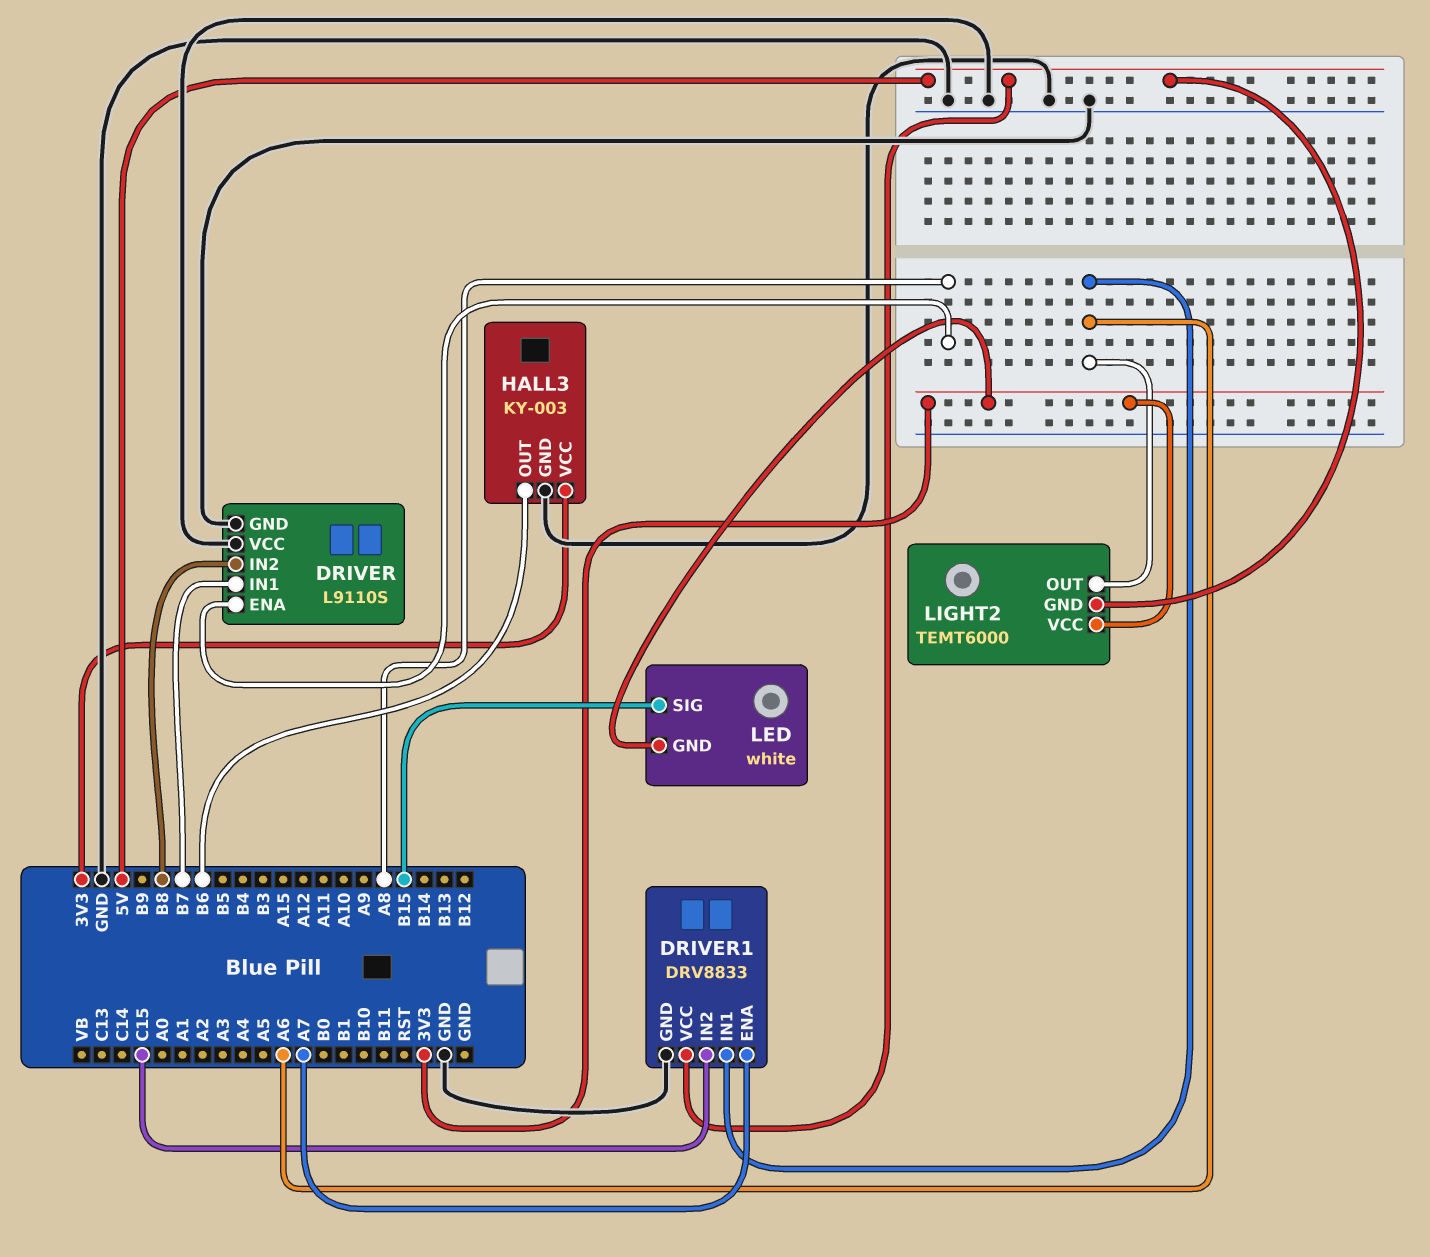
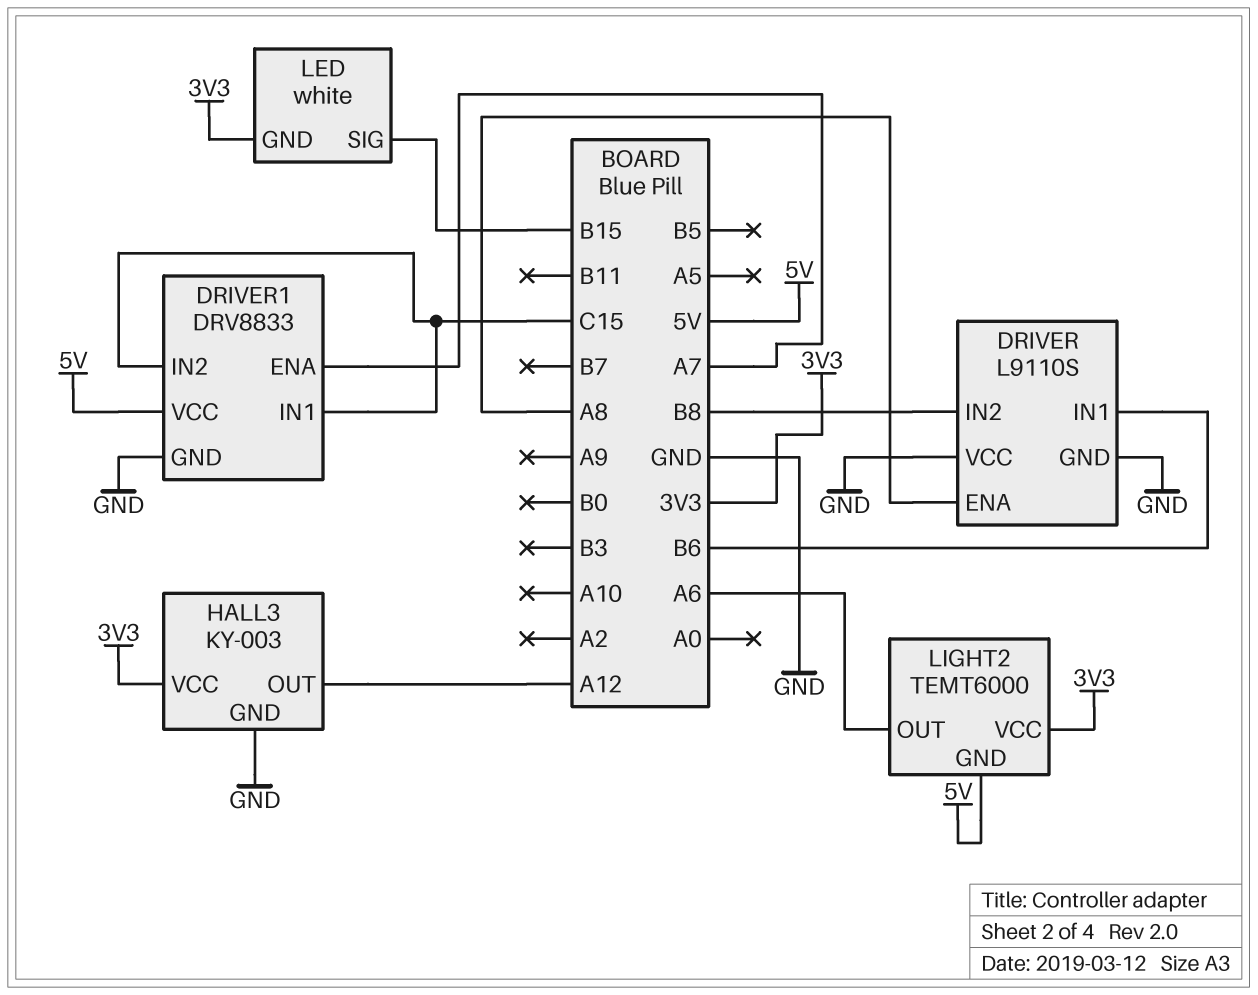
DRIVER pin IN1: B7 -> B6
DRIVER1 pin IN1: A6 -> C15
HALL3 pin OUT: B6 -> A12

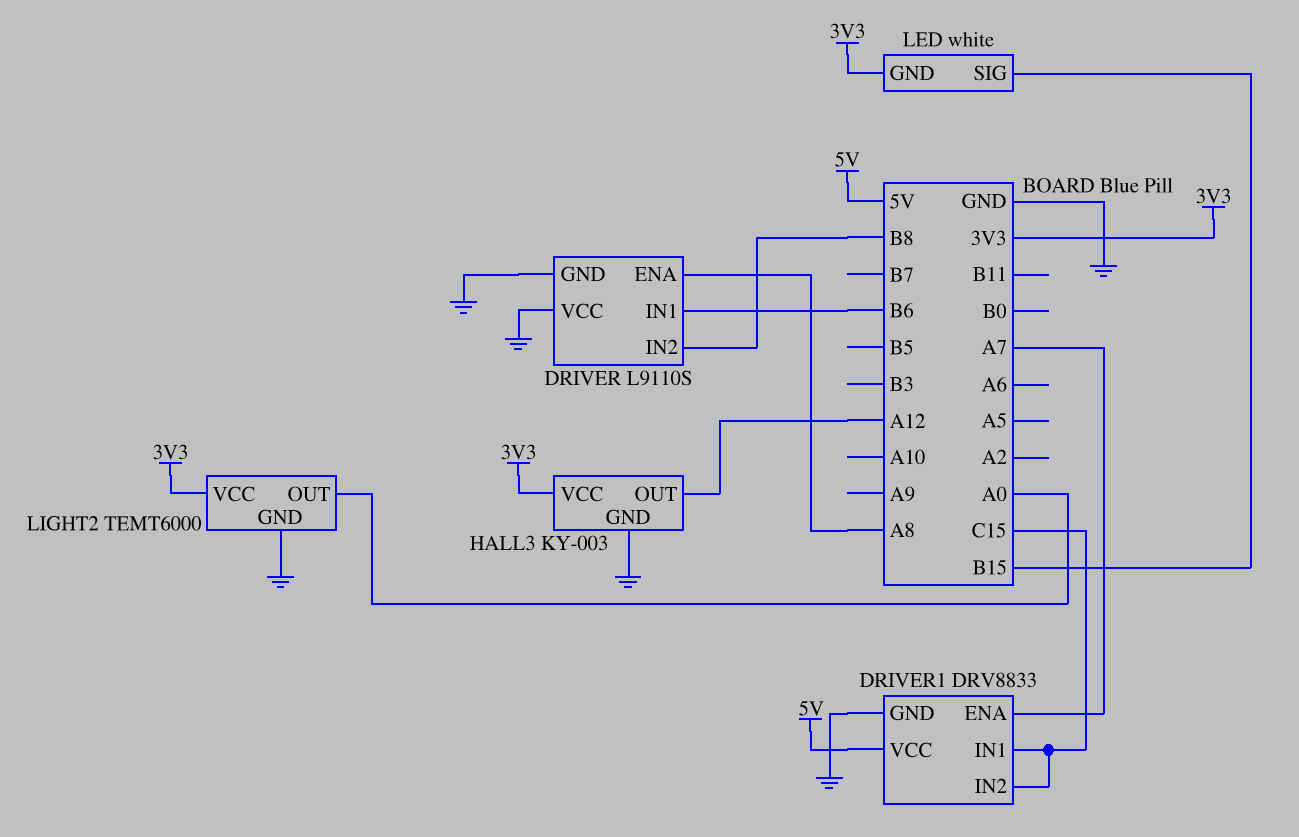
LIGHT2 pin GND: 5V -> GND
LIGHT2 pin OUT: A6 -> A0

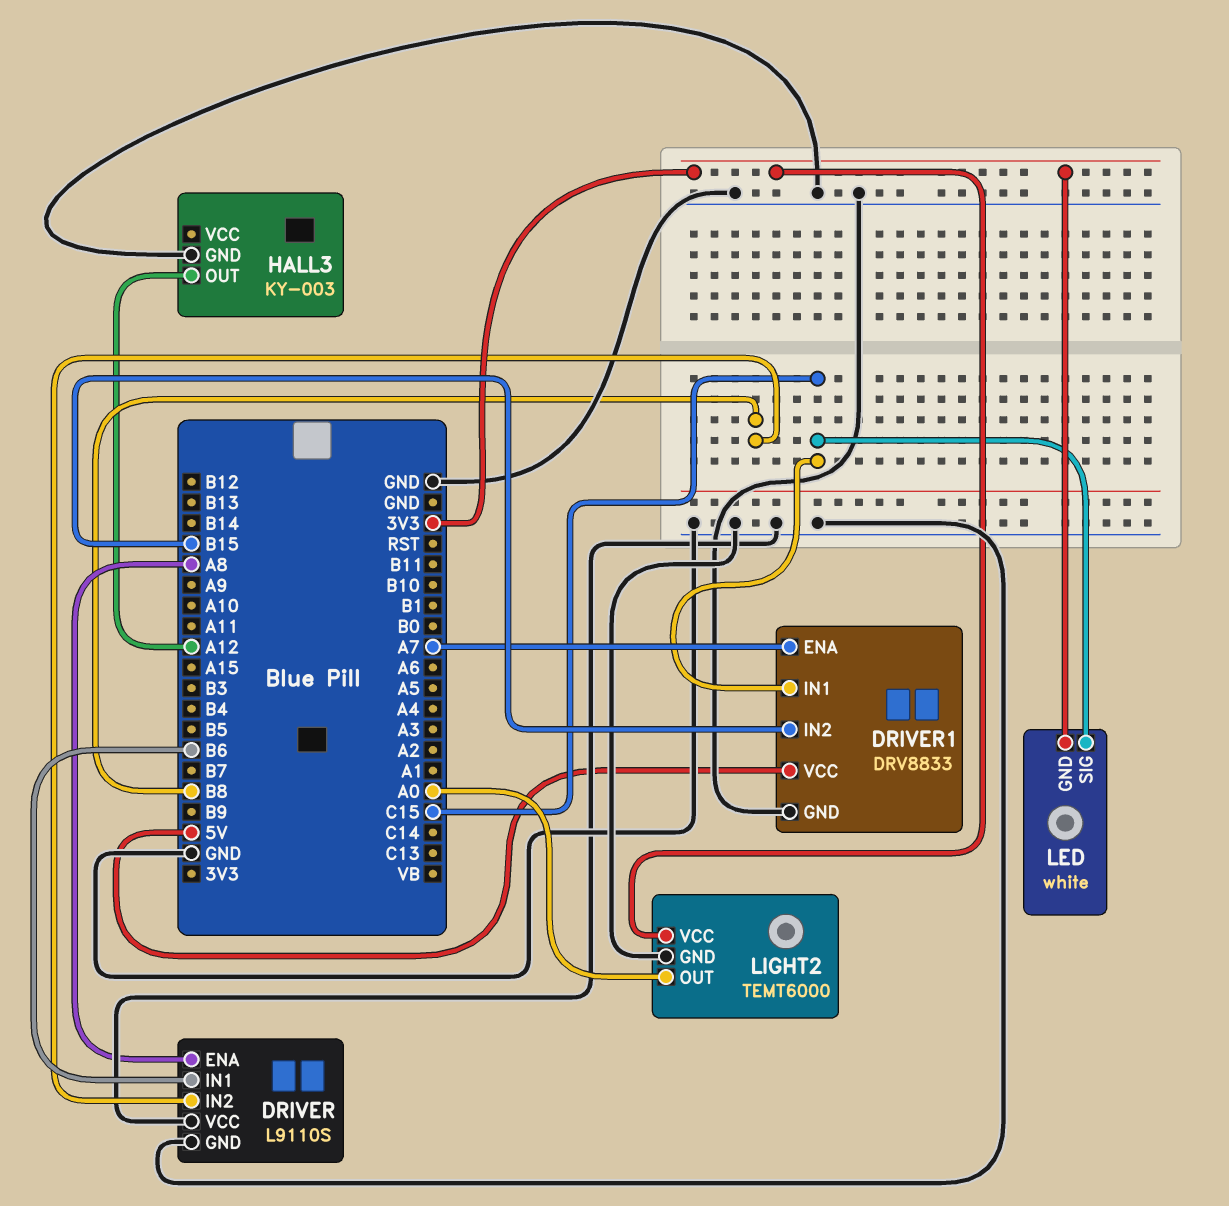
DRIVER1 pin IN2: C15 -> B15
HALL3 pin VCC: 3V3 -> none
LED pin SIG: B15 -> C15

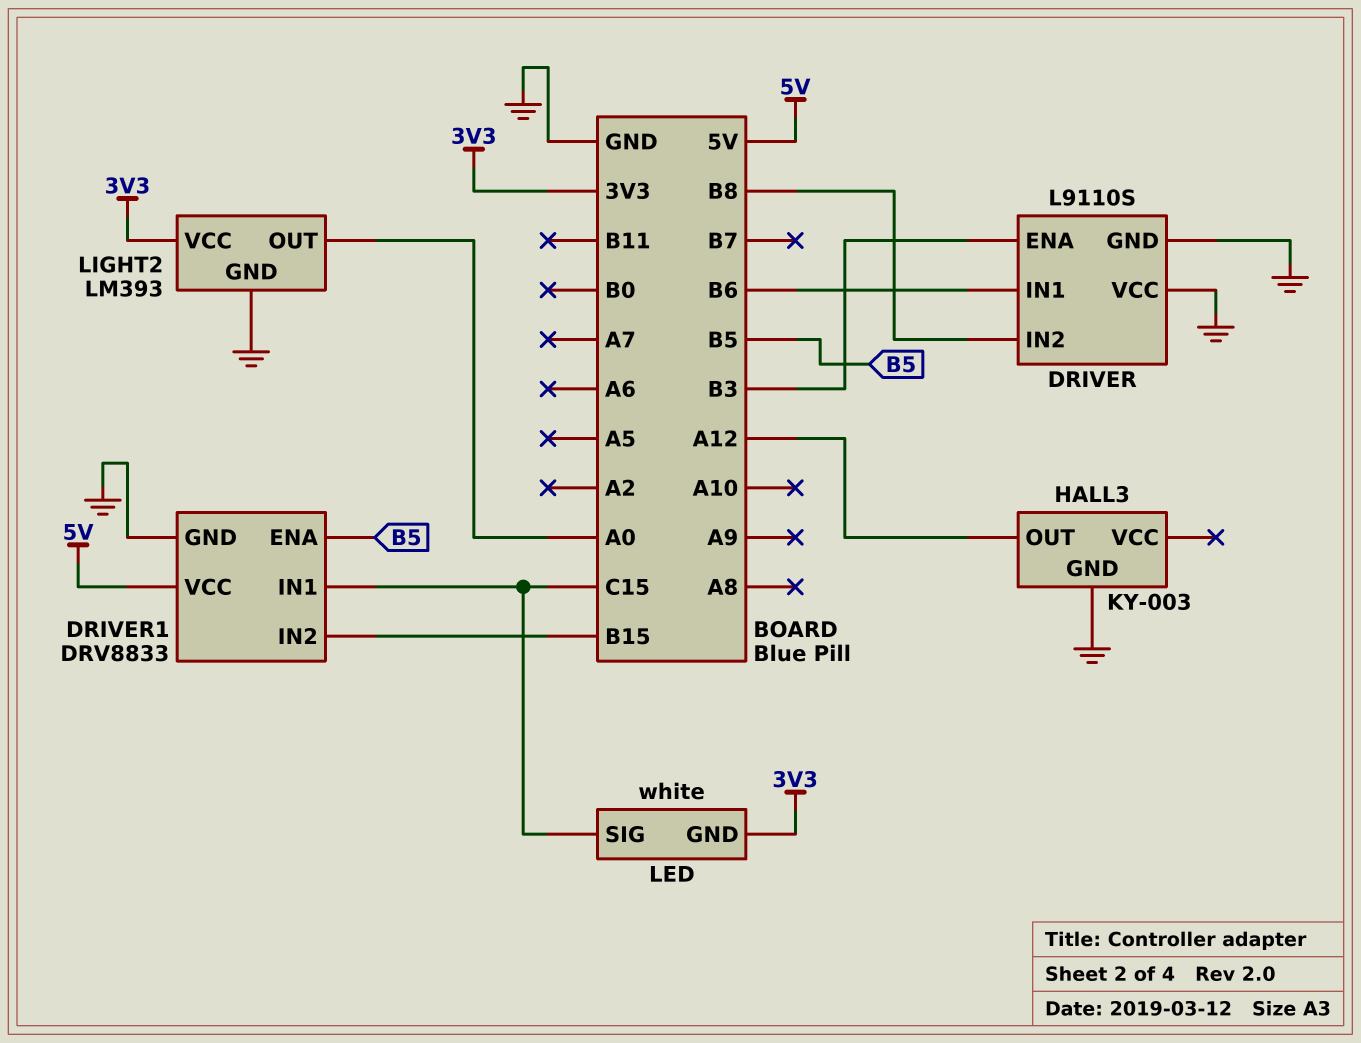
DRIVER pin ENA: A8 -> B3
DRIVER1 pin ENA: A7 -> B5
LIGHT2: TEMT6000 -> LM393

